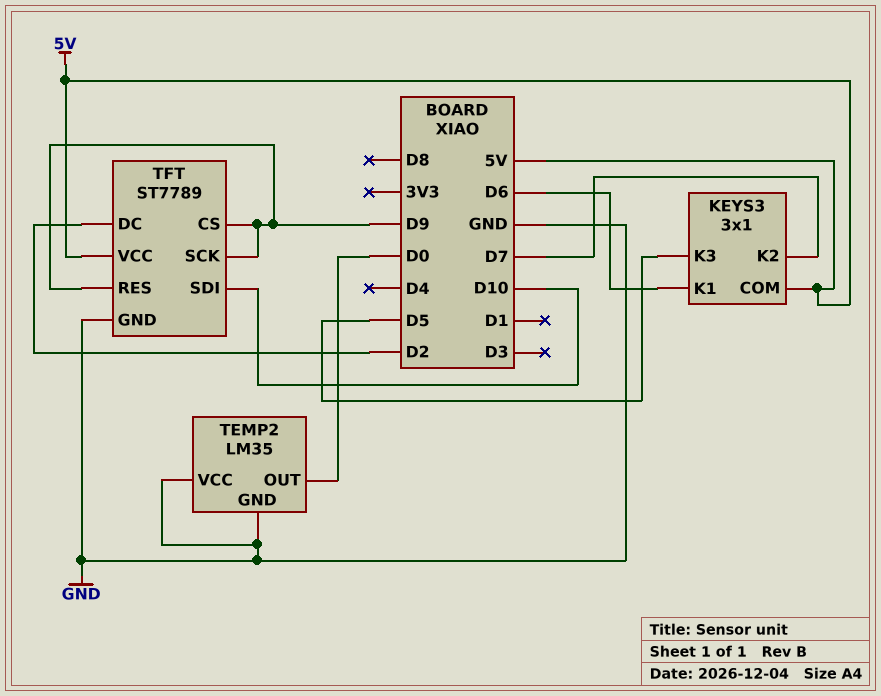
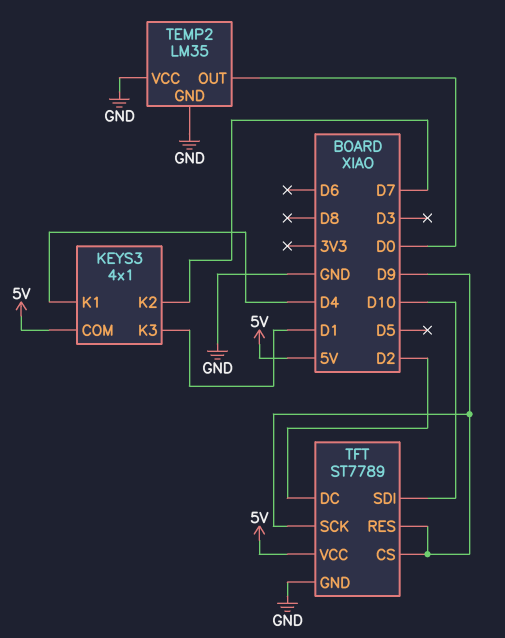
KEYS3: 3x1 -> 4x1
KEYS3 pin K1: D6 -> D4
KEYS3 pin K3: D5 -> D1

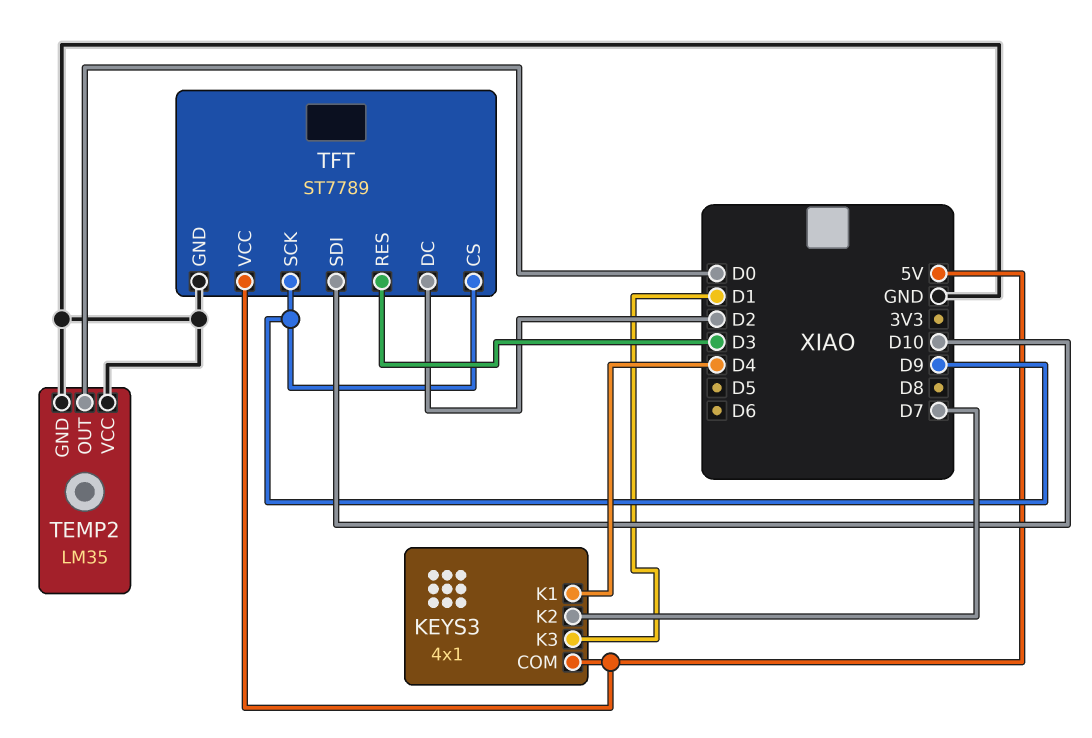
TFT pin RES: D9 -> D3

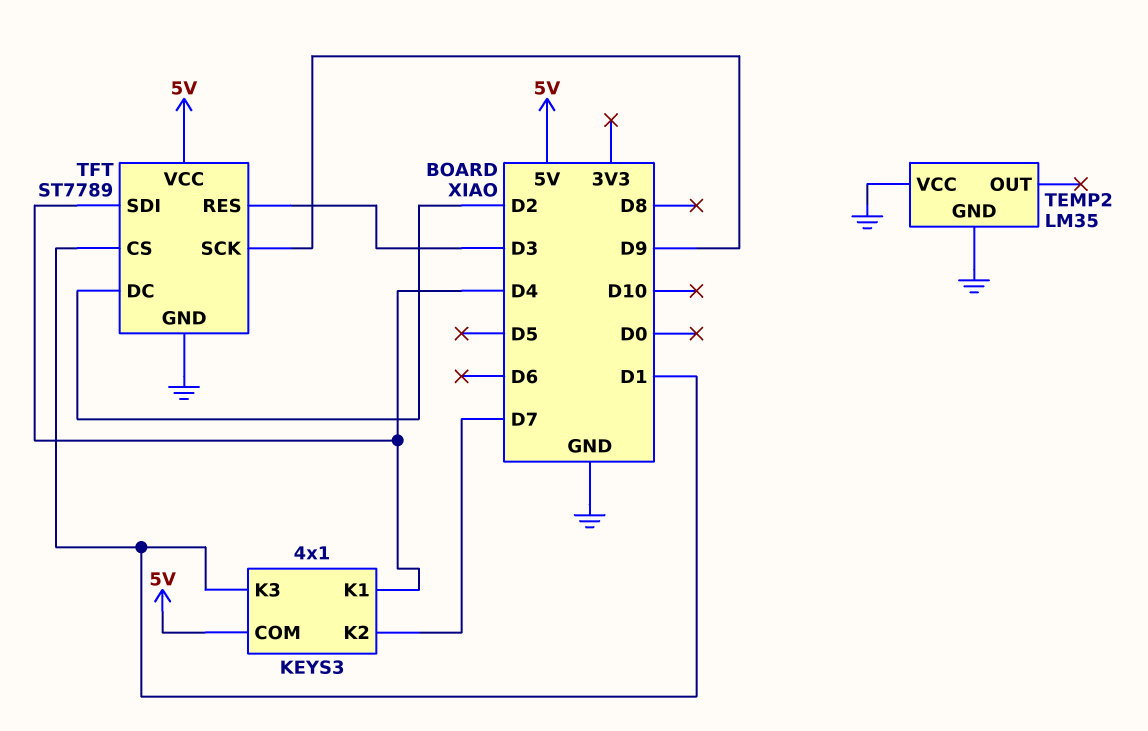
TEMP2 pin OUT: D0 -> none
TFT pin CS: D9 -> D1
TFT pin SDI: D10 -> D4

